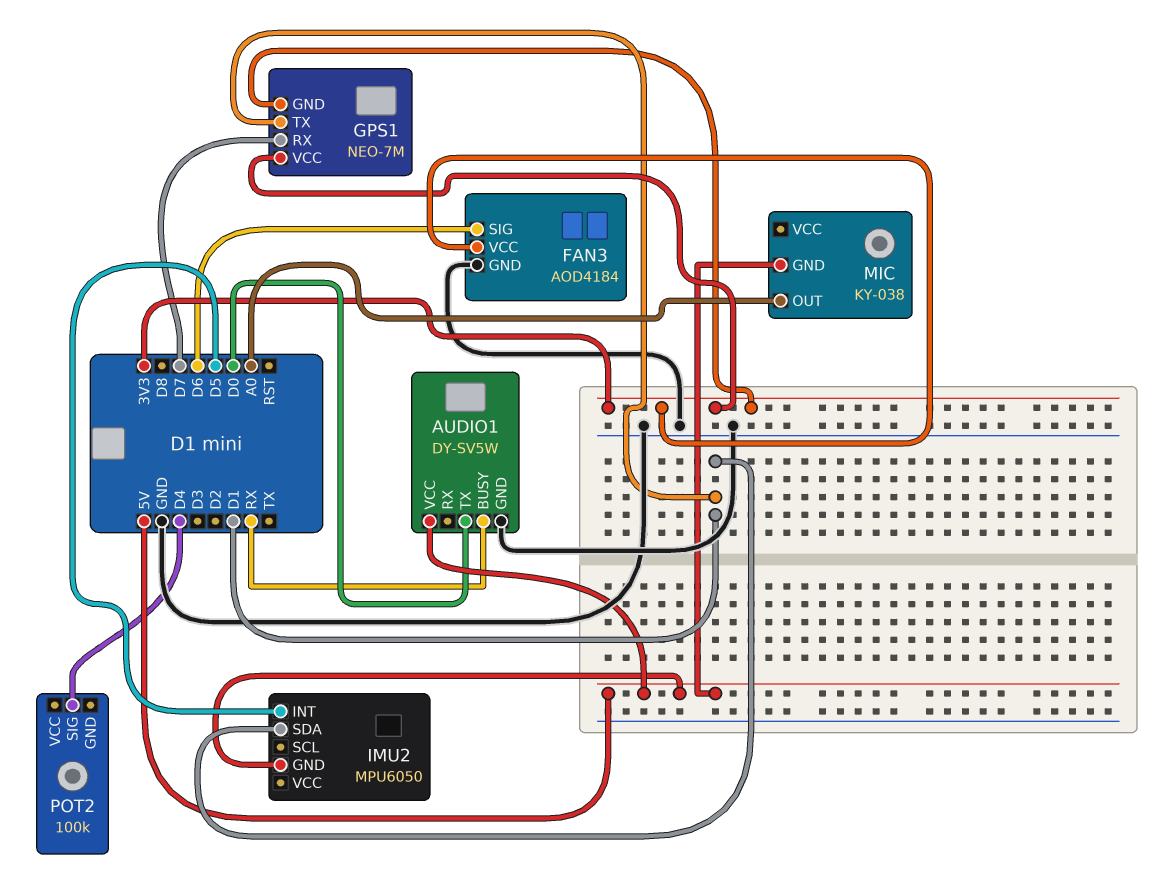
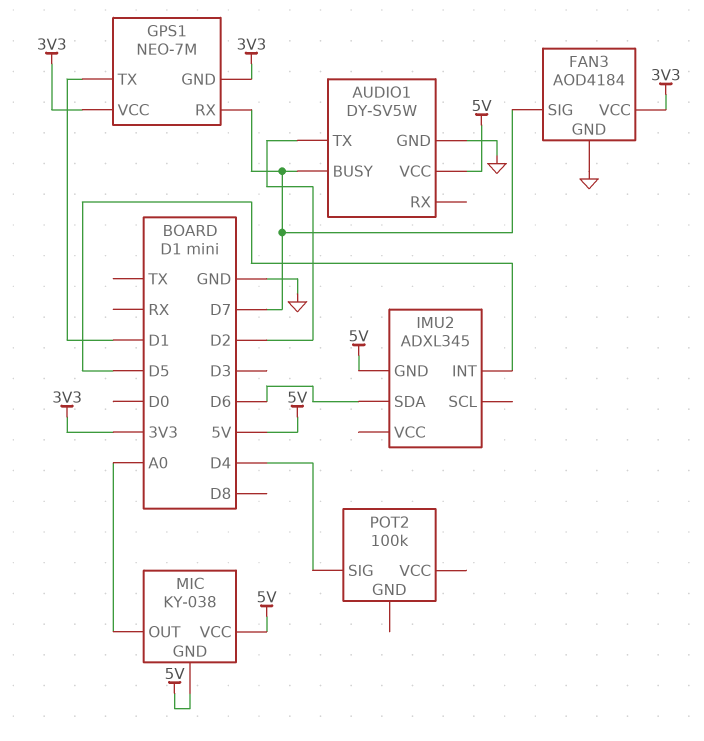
AUDIO1 pin BUSY: RX -> D7
AUDIO1 pin TX: D0 -> D2
FAN3 pin SIG: D6 -> D7
IMU2: MPU6050 -> ADXL345
IMU2 pin SDA: D1 -> D6
MIC pin VCC: none -> 5V

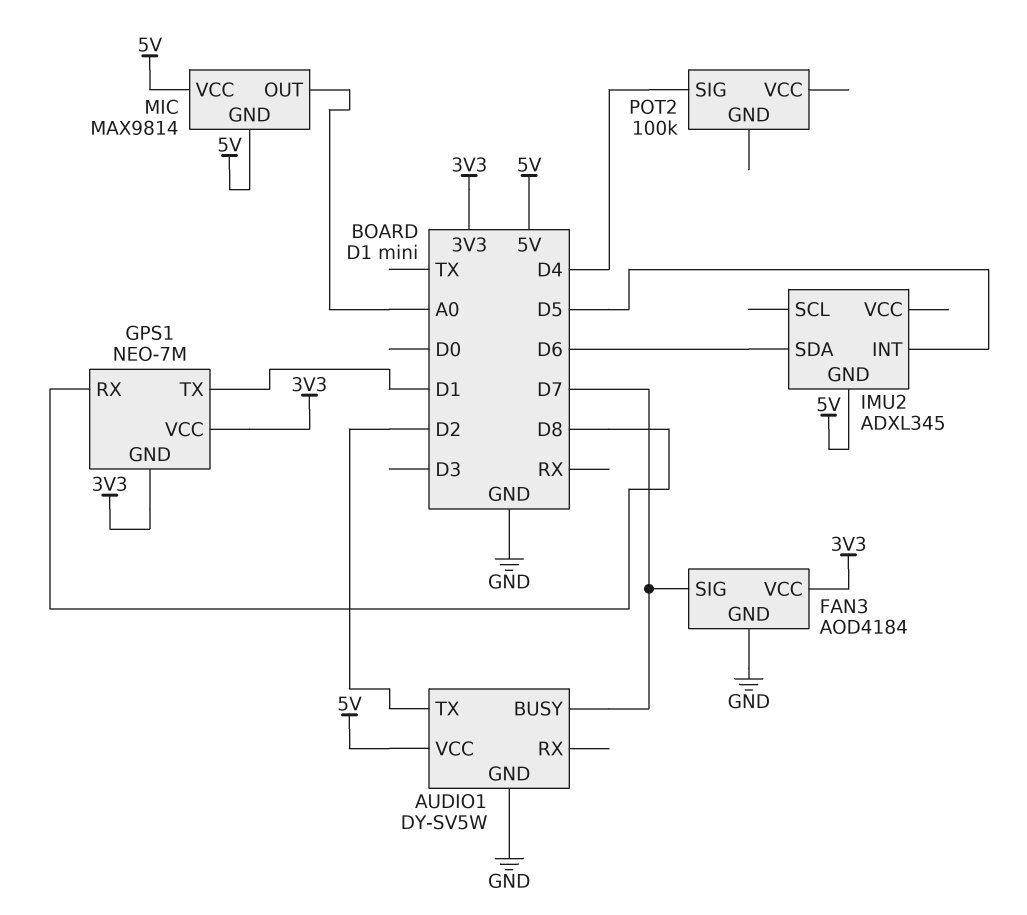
GPS1 pin RX: D7 -> D8
MIC: KY-038 -> MAX9814

